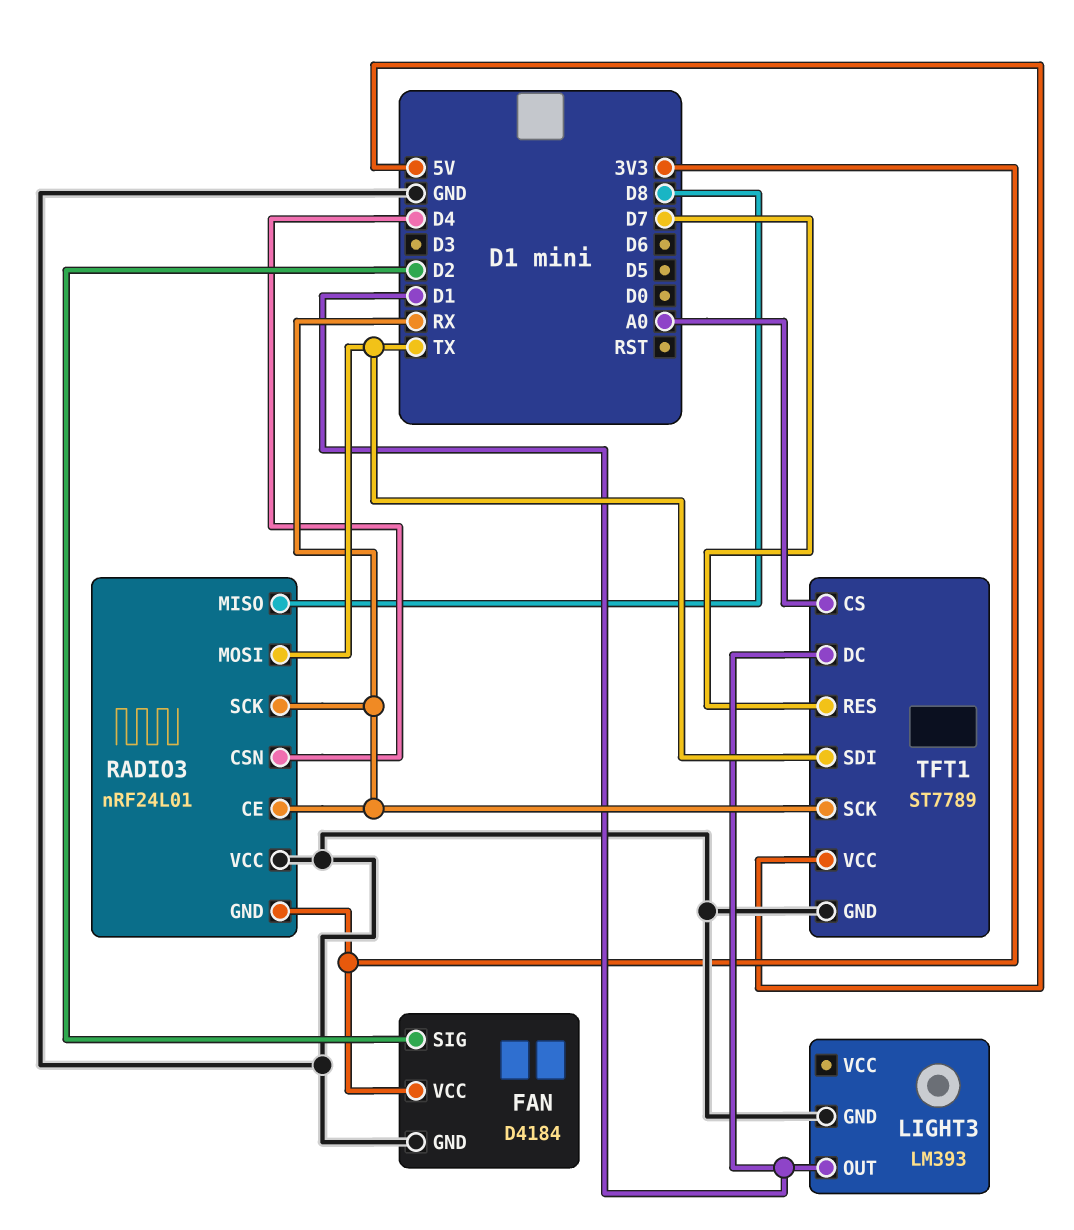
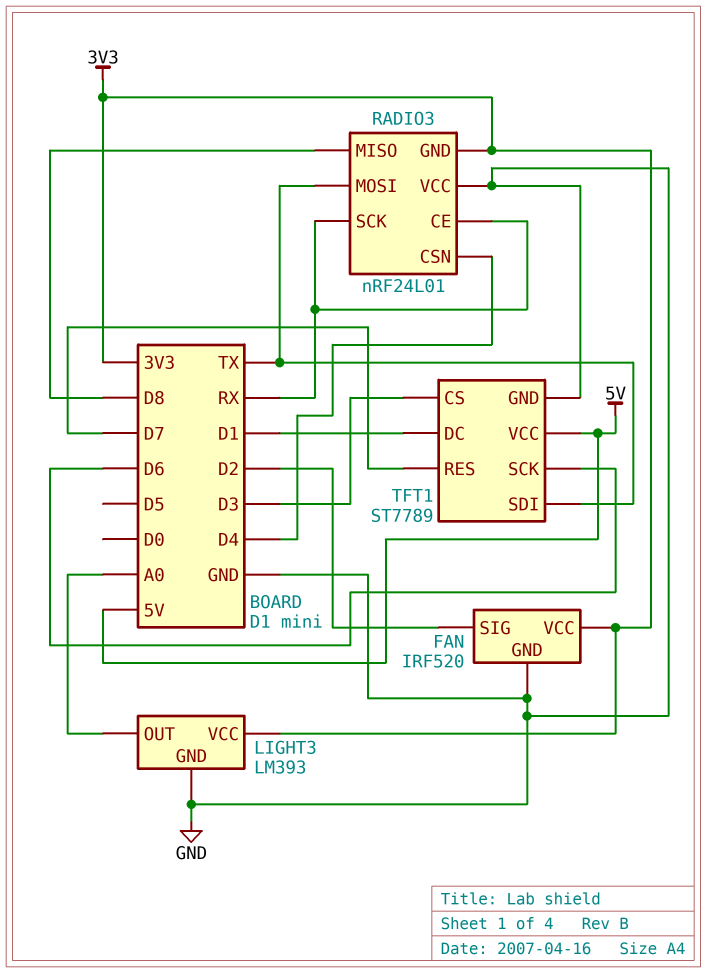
FAN: D4184 -> IRF520
LIGHT3 pin OUT: D1 -> A0
LIGHT3 pin VCC: none -> 3V3
TFT1 pin CS: A0 -> D3
TFT1 pin SCK: RX -> D6

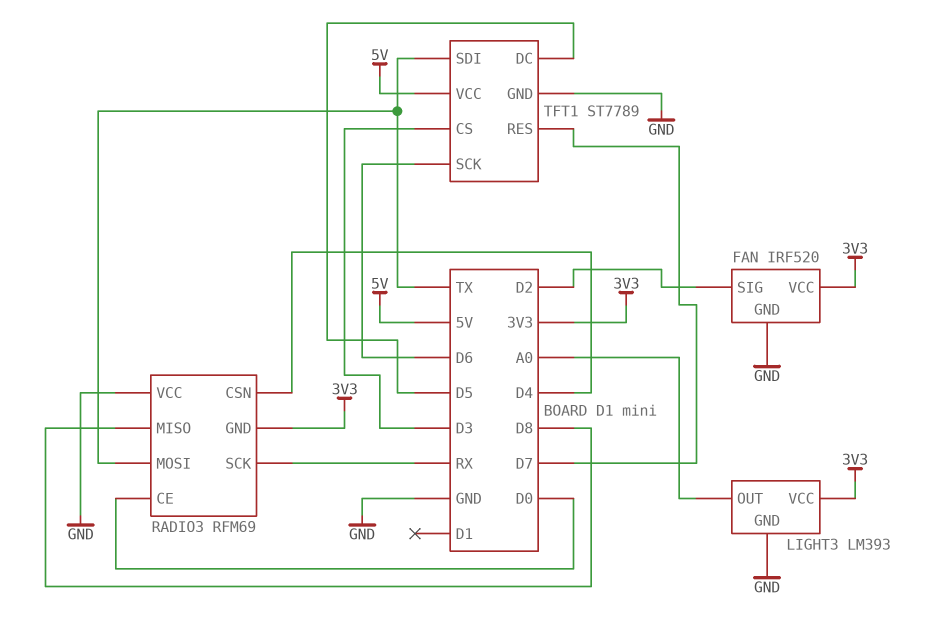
RADIO3: nRF24L01 -> RFM69
RADIO3 pin CE: RX -> D0
TFT1 pin DC: D1 -> D5

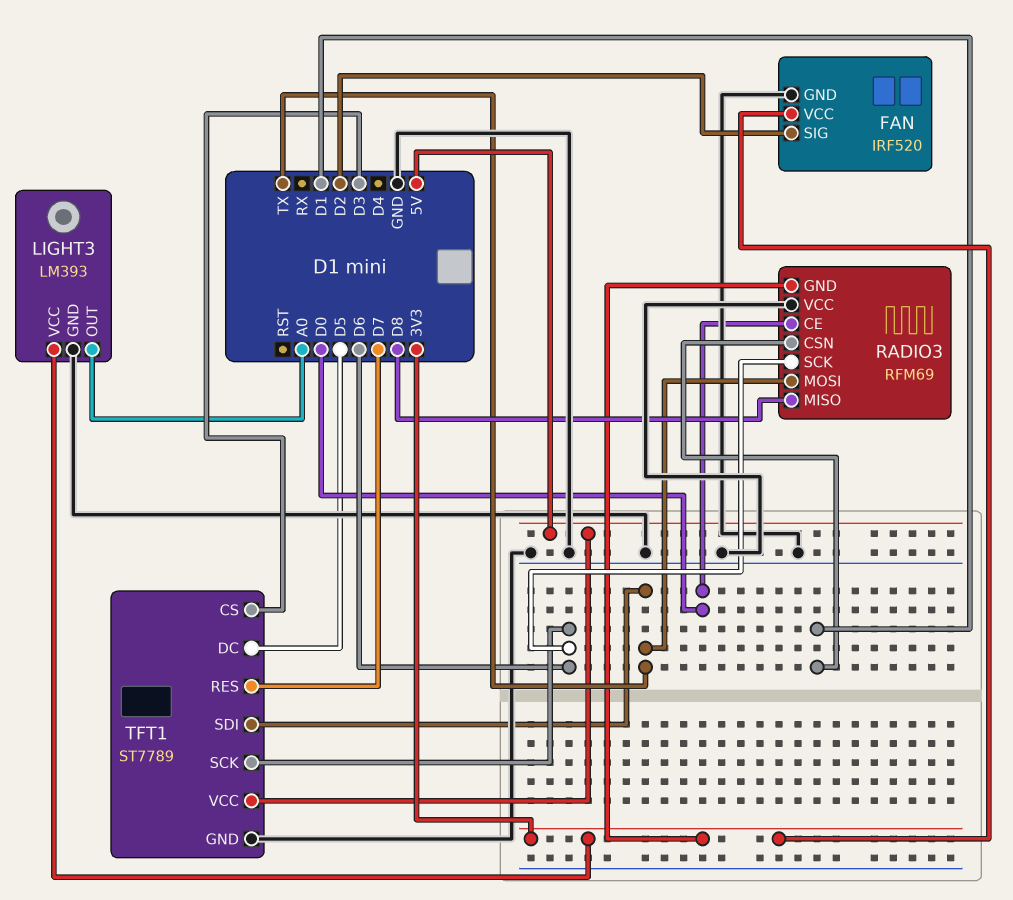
RADIO3 pin CSN: D4 -> D1
RADIO3 pin SCK: RX -> D6

